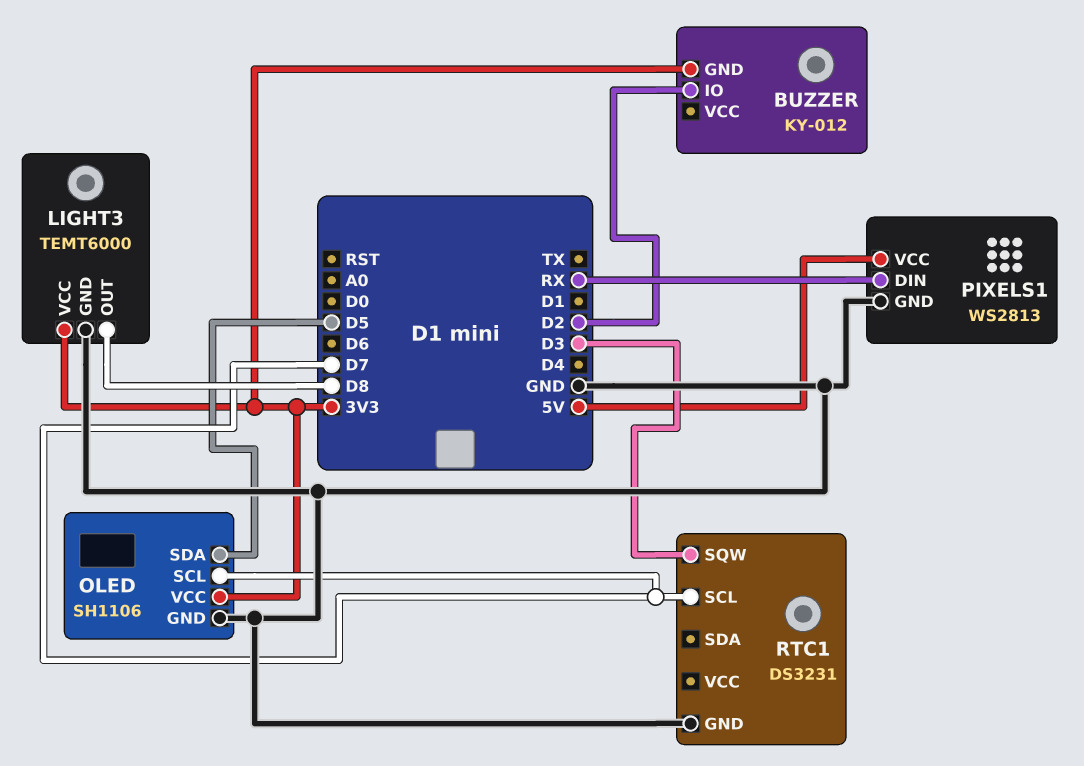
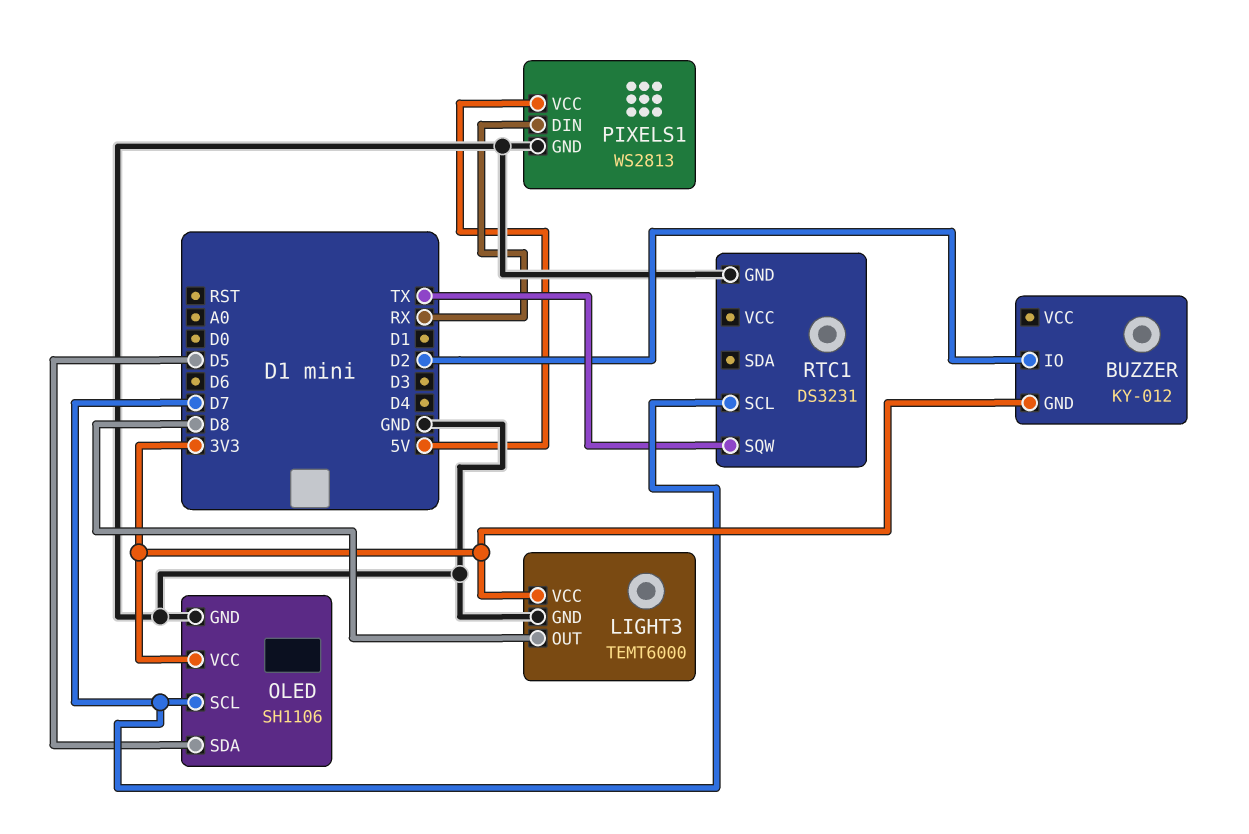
RTC1 pin SQW: D3 -> TX

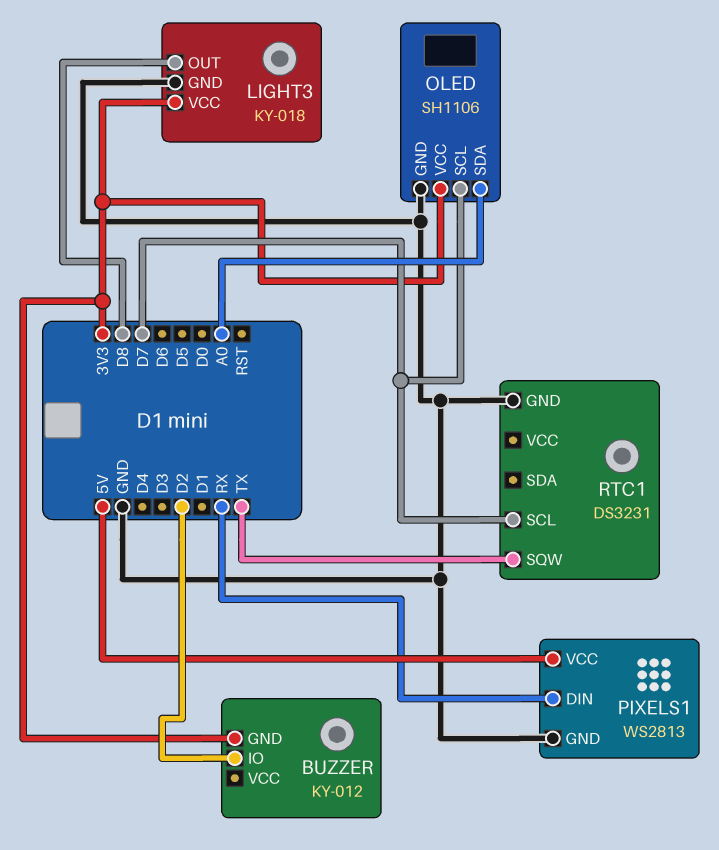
LIGHT3: TEMT6000 -> KY-018
OLED pin SDA: D5 -> A0

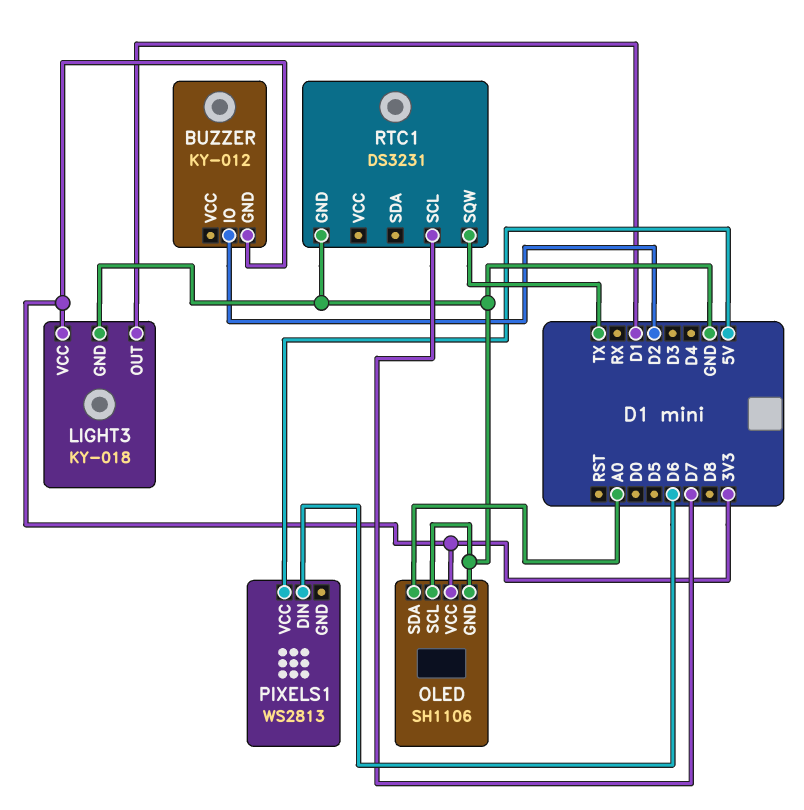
LIGHT3 pin OUT: D8 -> D1
OLED pin SCL: D7 -> GND
PIXELS1 pin DIN: RX -> D6
PIXELS1 pin GND: GND -> none

